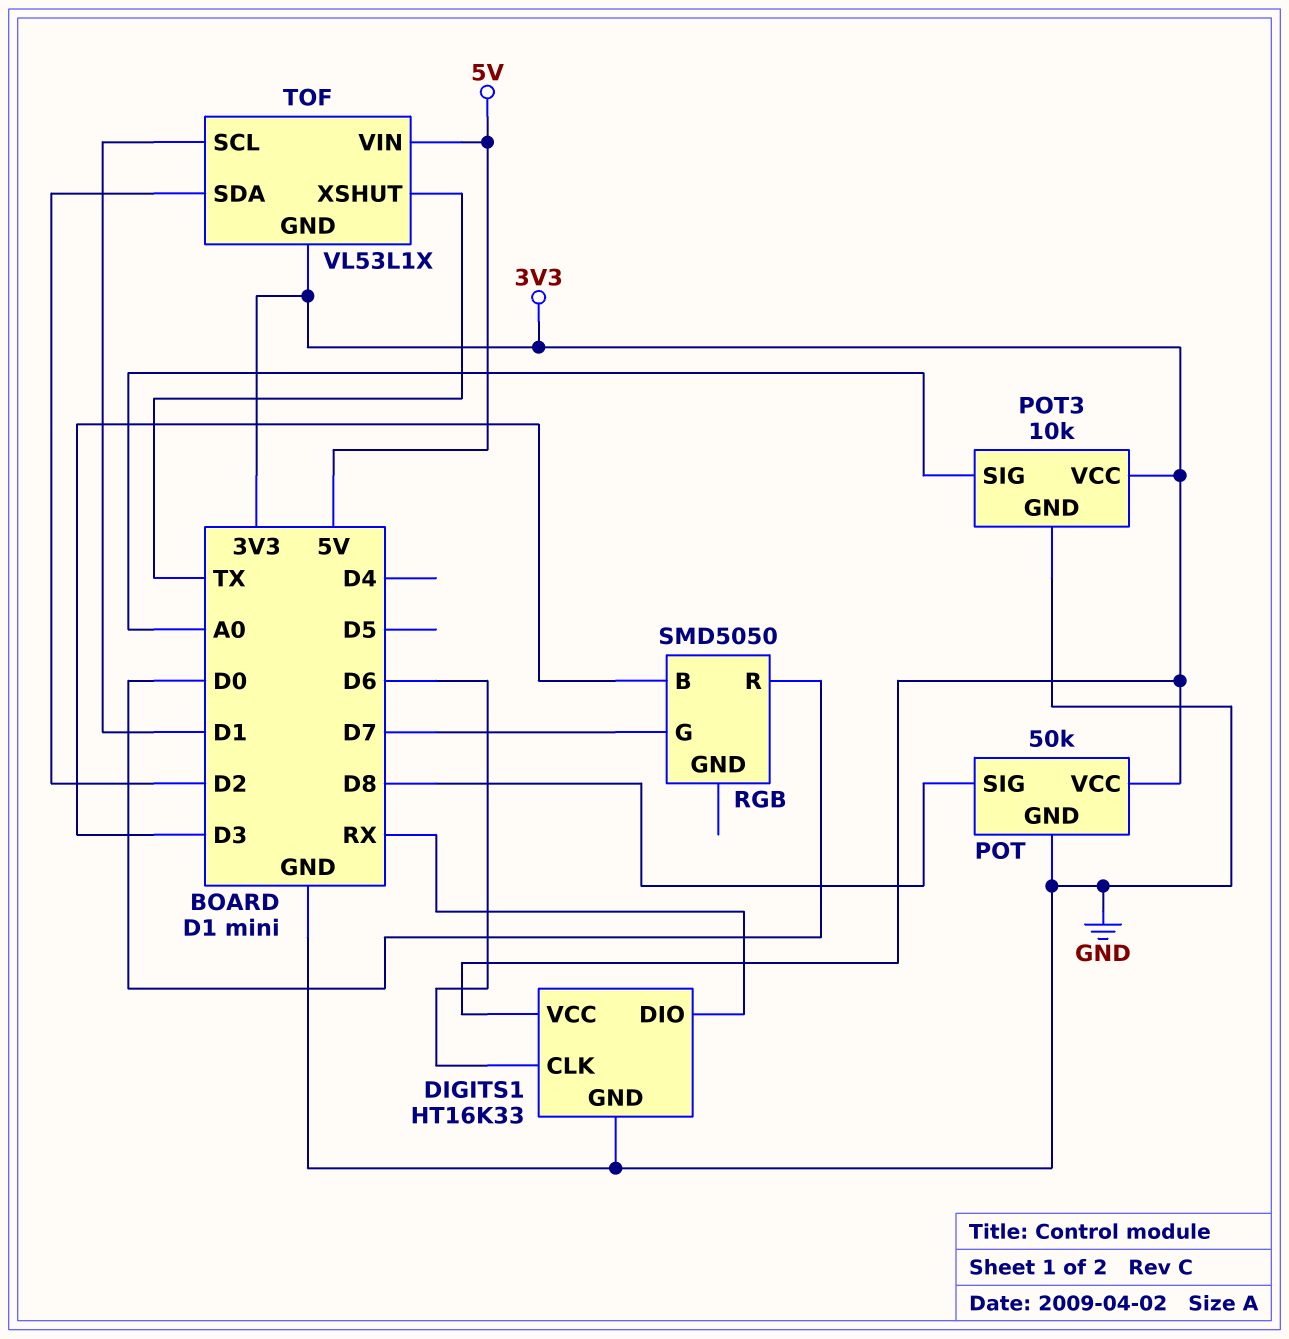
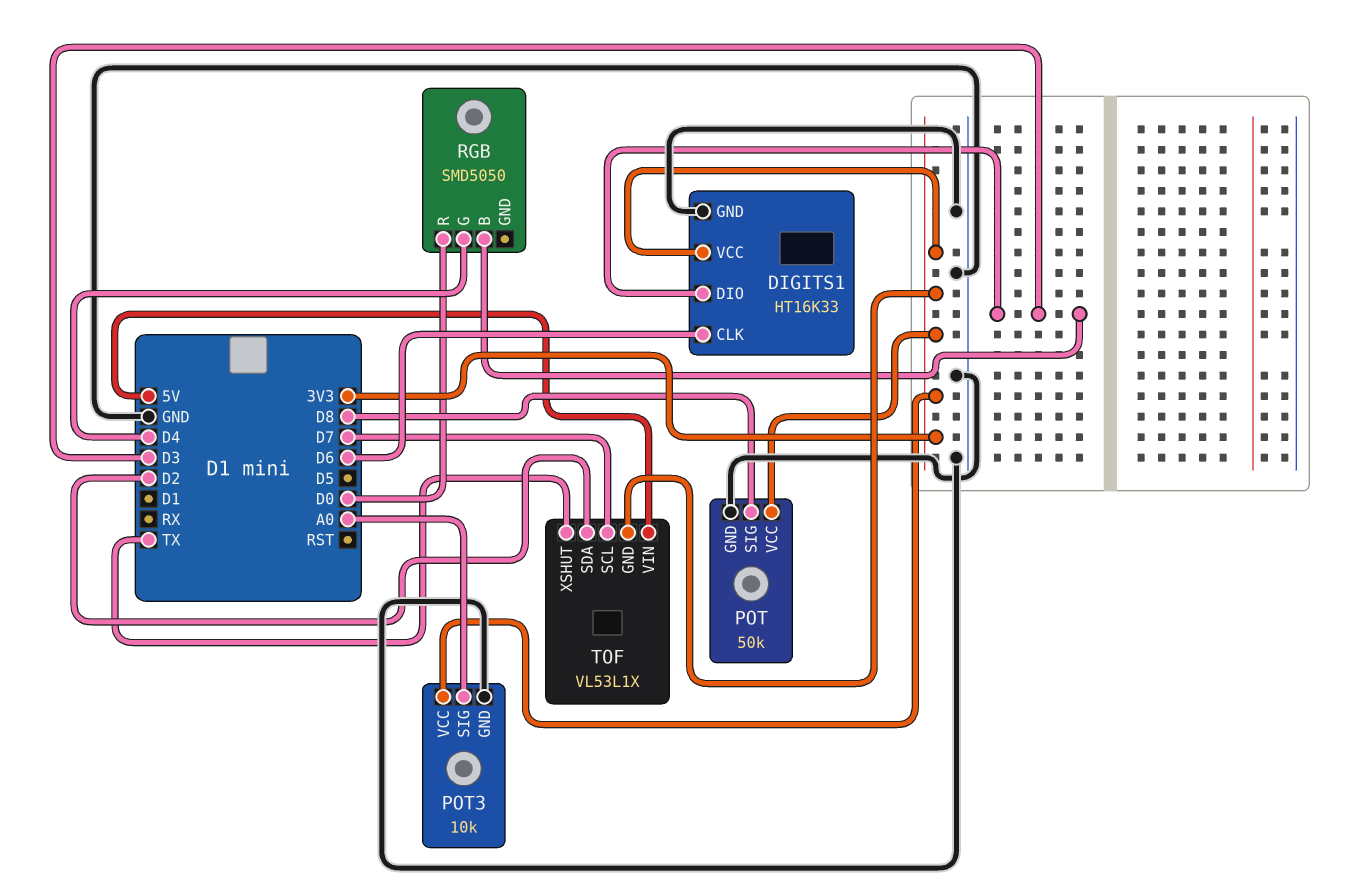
DIGITS1 pin DIO: RX -> D3
RGB pin G: D7 -> D4
TOF pin SCL: D1 -> D7

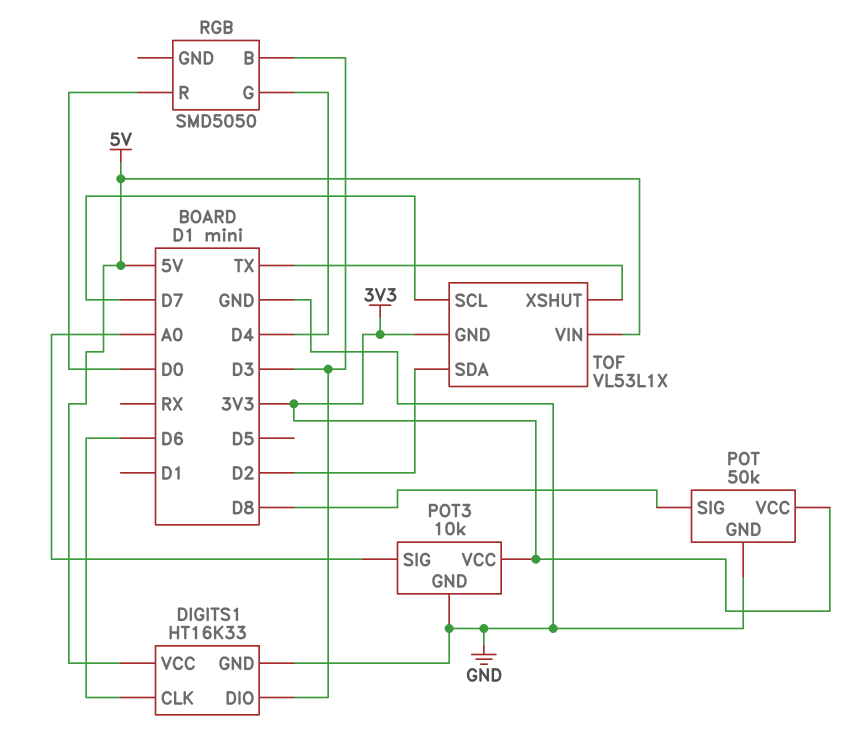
DIGITS1 pin VCC: 3V3 -> 5V

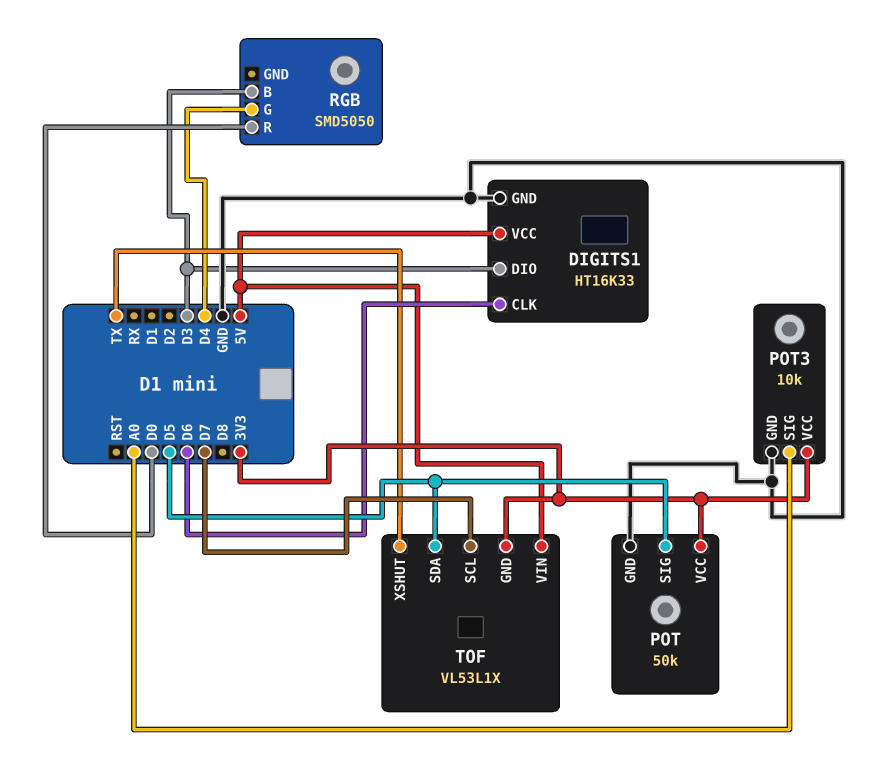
POT pin SIG: D8 -> D5
TOF pin SDA: D2 -> D5

